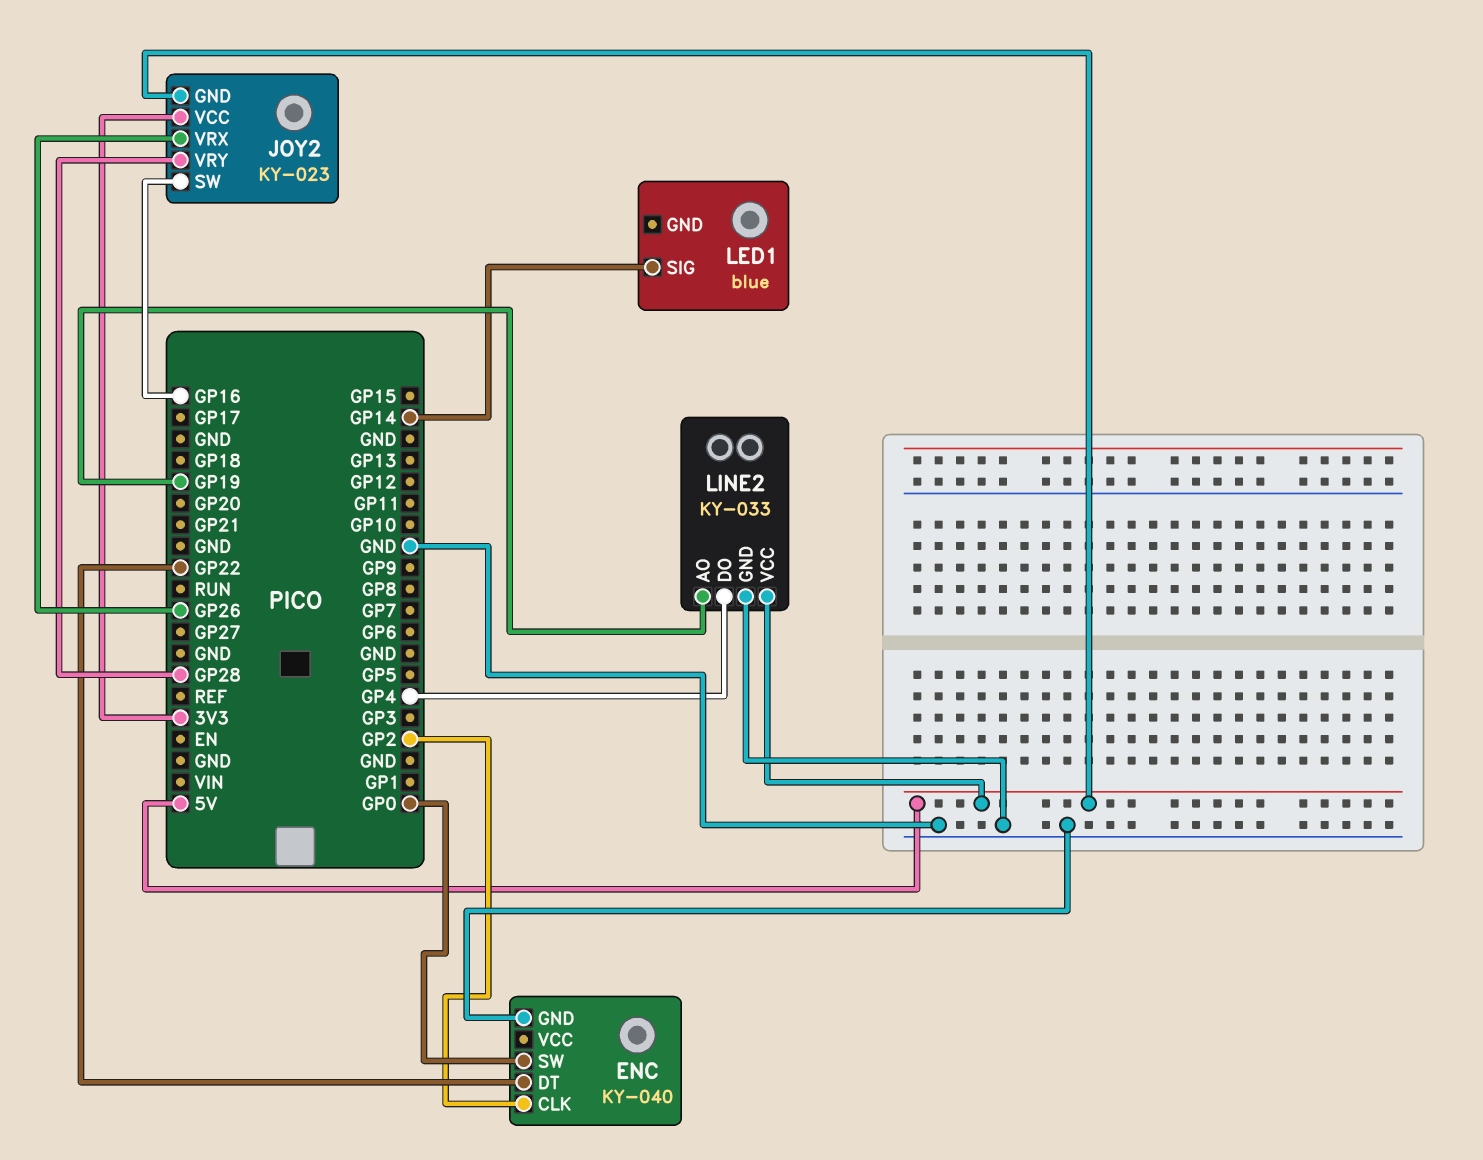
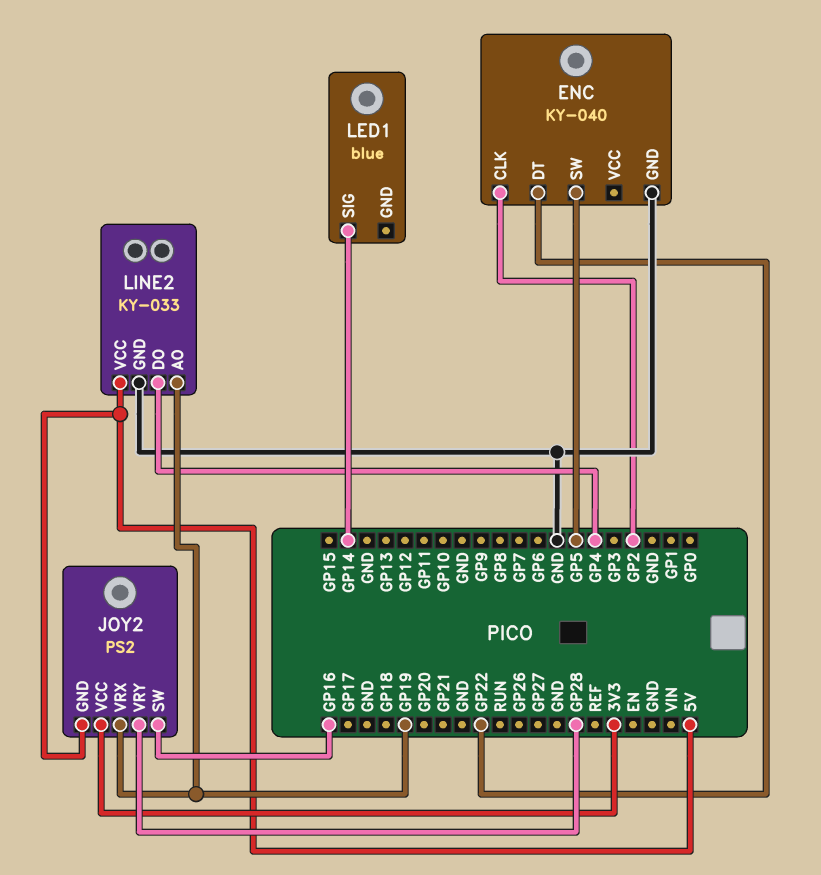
ENC pin SW: GP0 -> GP5
JOY2: KY-023 -> PS2
JOY2 pin VRX: GP26 -> GP19

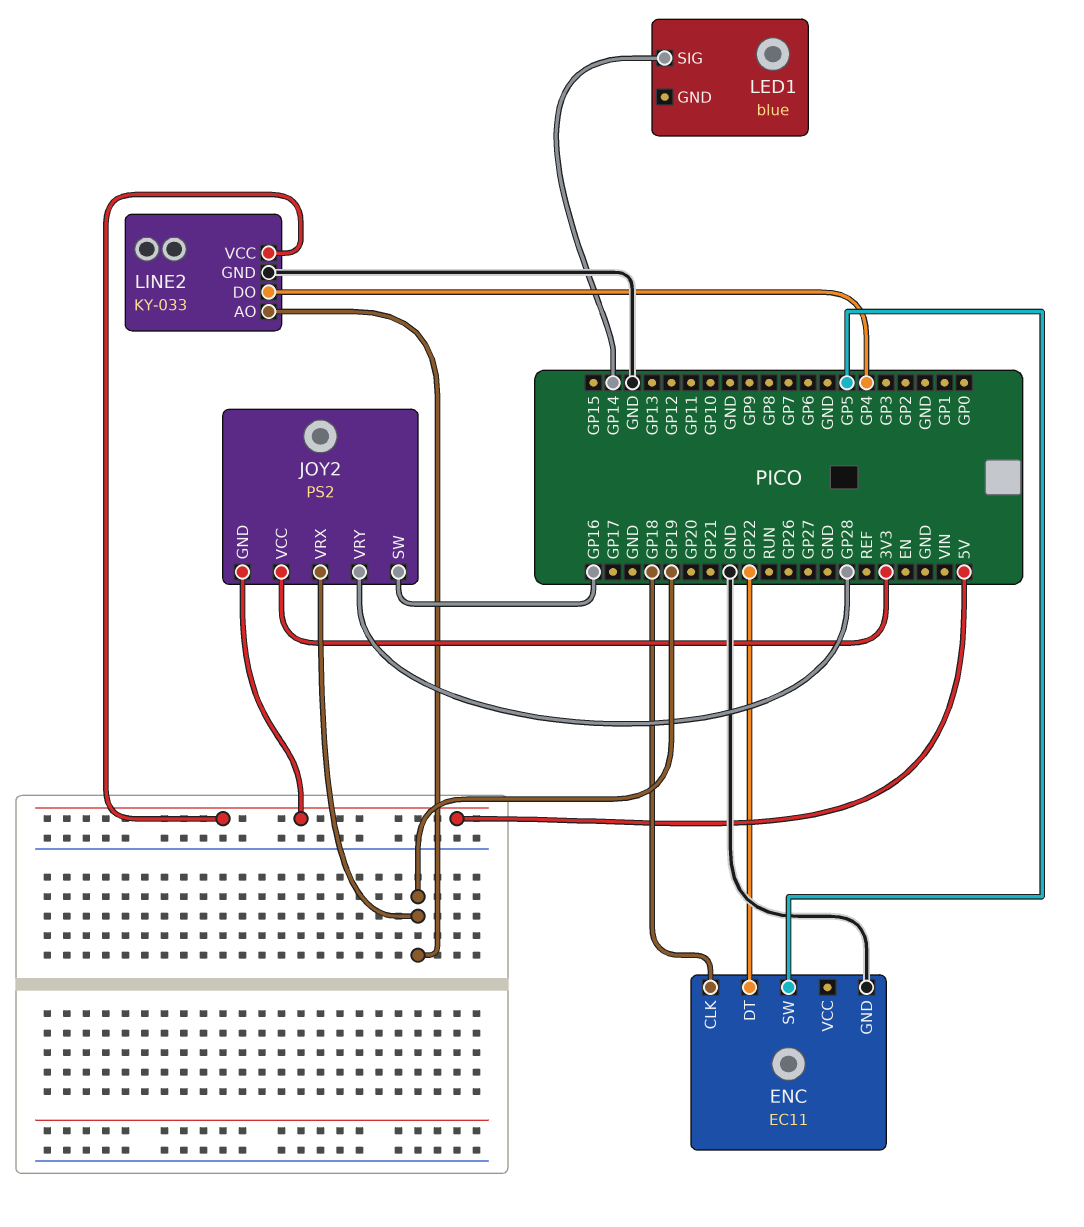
ENC: KY-040 -> EC11
ENC pin CLK: GP2 -> GP18

